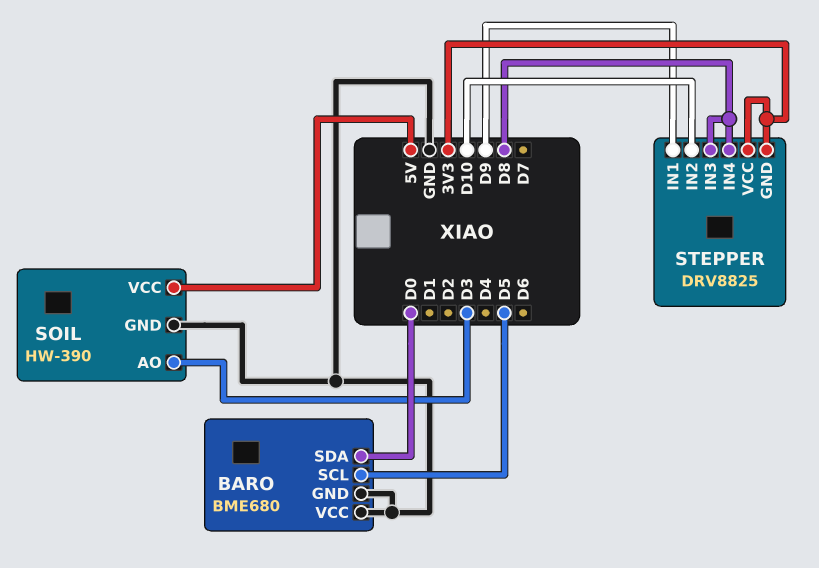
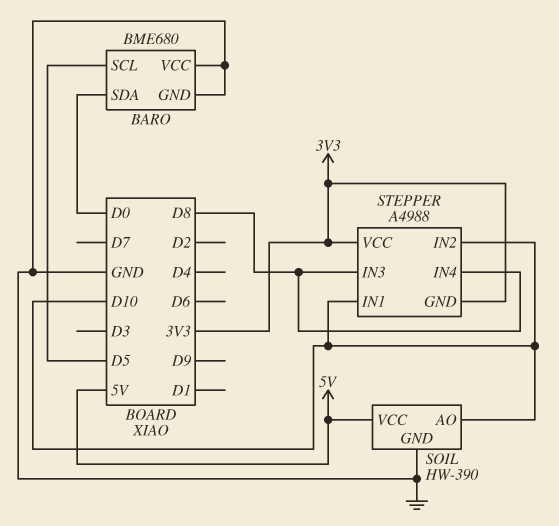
SOIL pin AO: D3 -> D10
STEPPER: DRV8825 -> A4988
STEPPER pin IN1: D9 -> D10

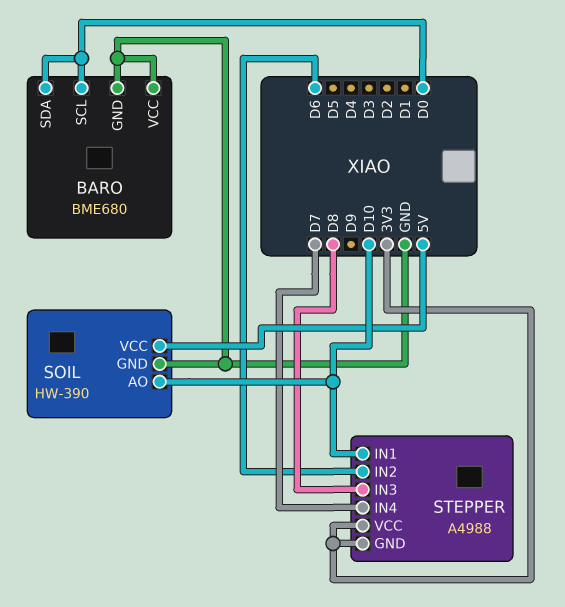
BARO pin SCL: D5 -> D0
STEPPER pin IN2: D10 -> D6
STEPPER pin IN4: D8 -> D7

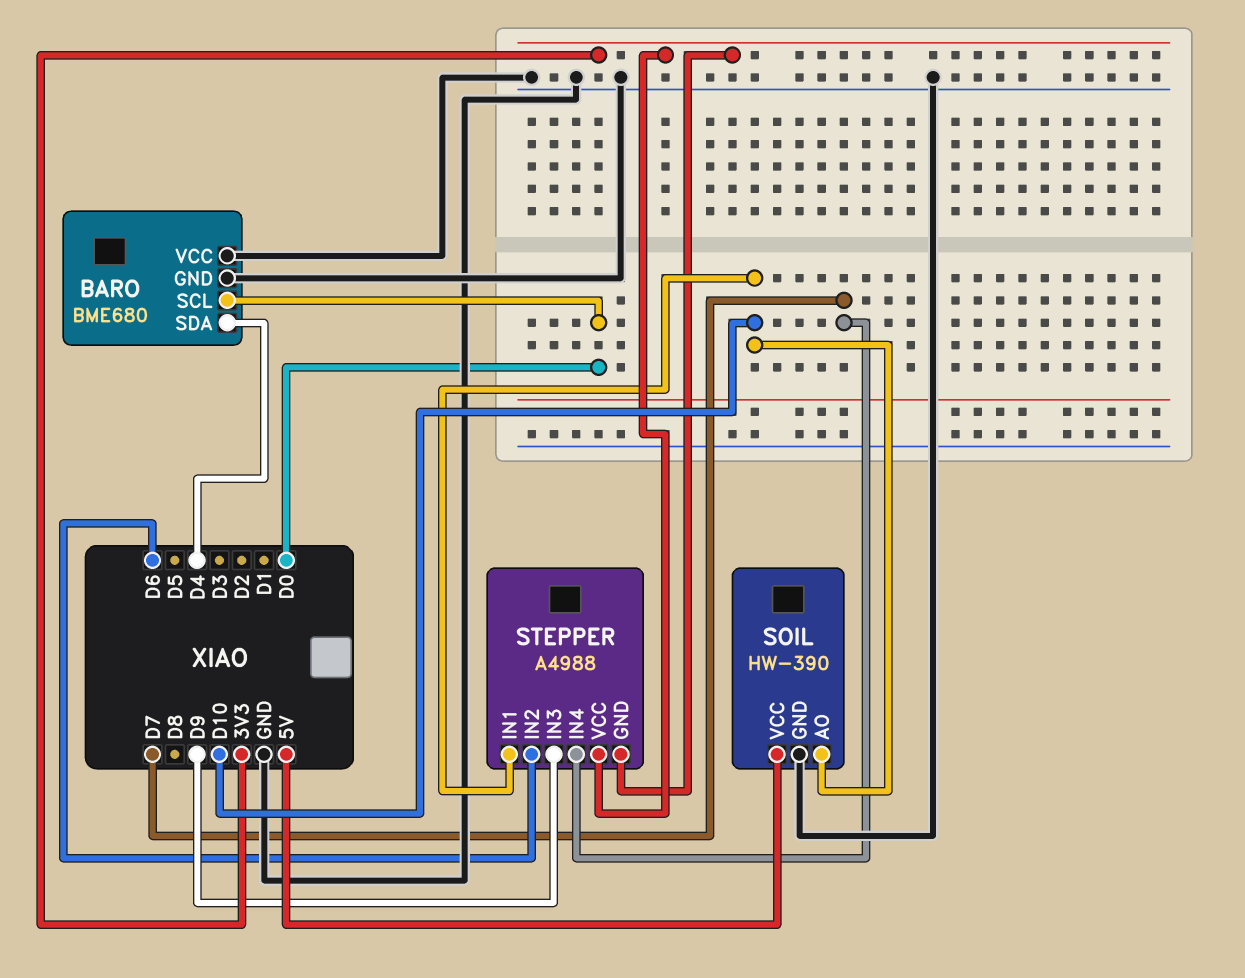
BARO pin SDA: D0 -> D4
STEPPER pin IN3: D8 -> D9

